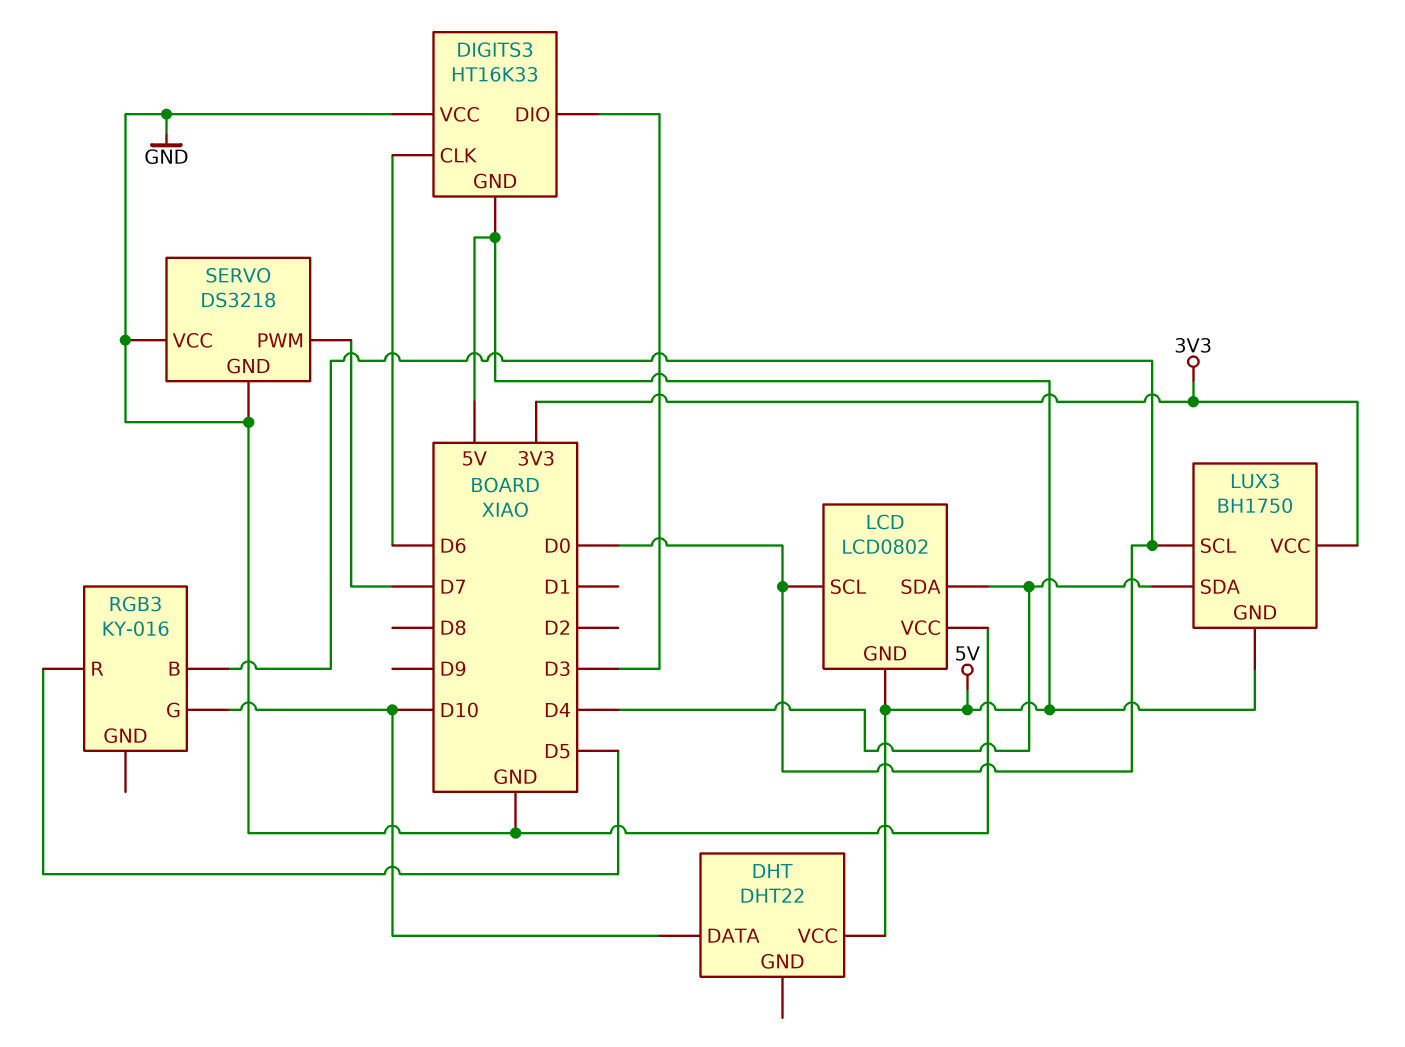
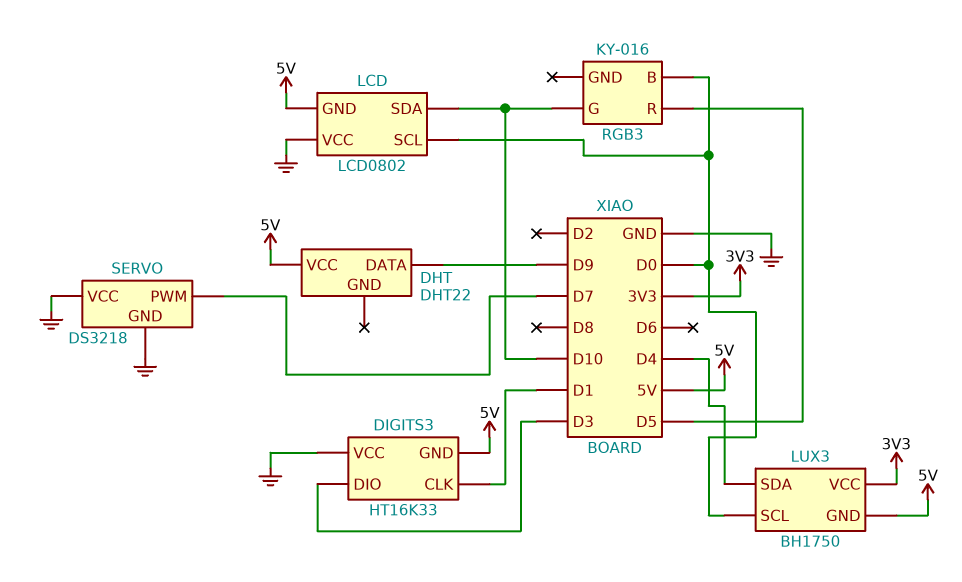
DHT pin DATA: D10 -> D9
DIGITS3 pin CLK: D6 -> D1
LCD pin SDA: D4 -> D10

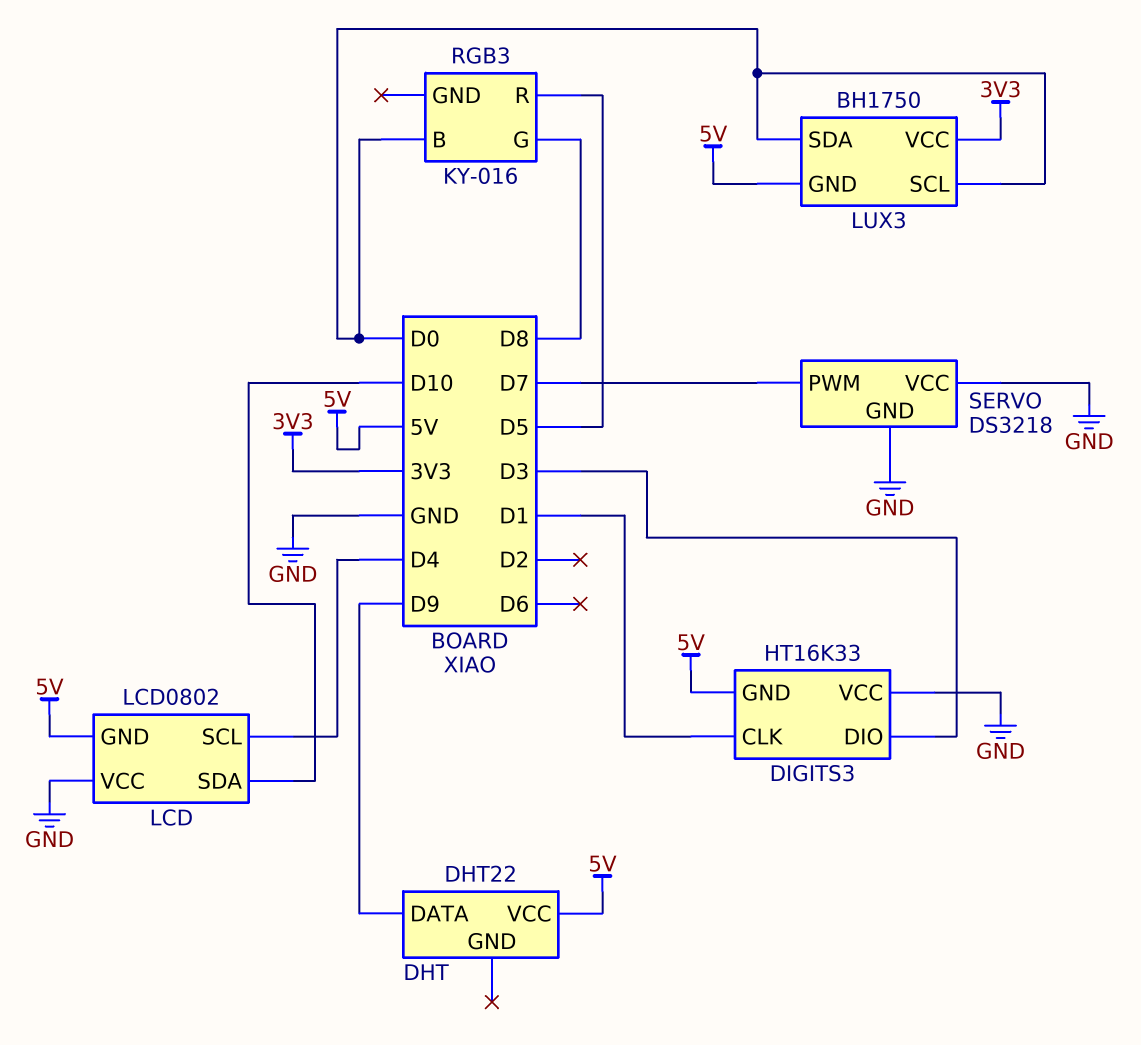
LCD pin SCL: D0 -> D4
LUX3 pin SDA: D4 -> D0
RGB3 pin G: D10 -> D8

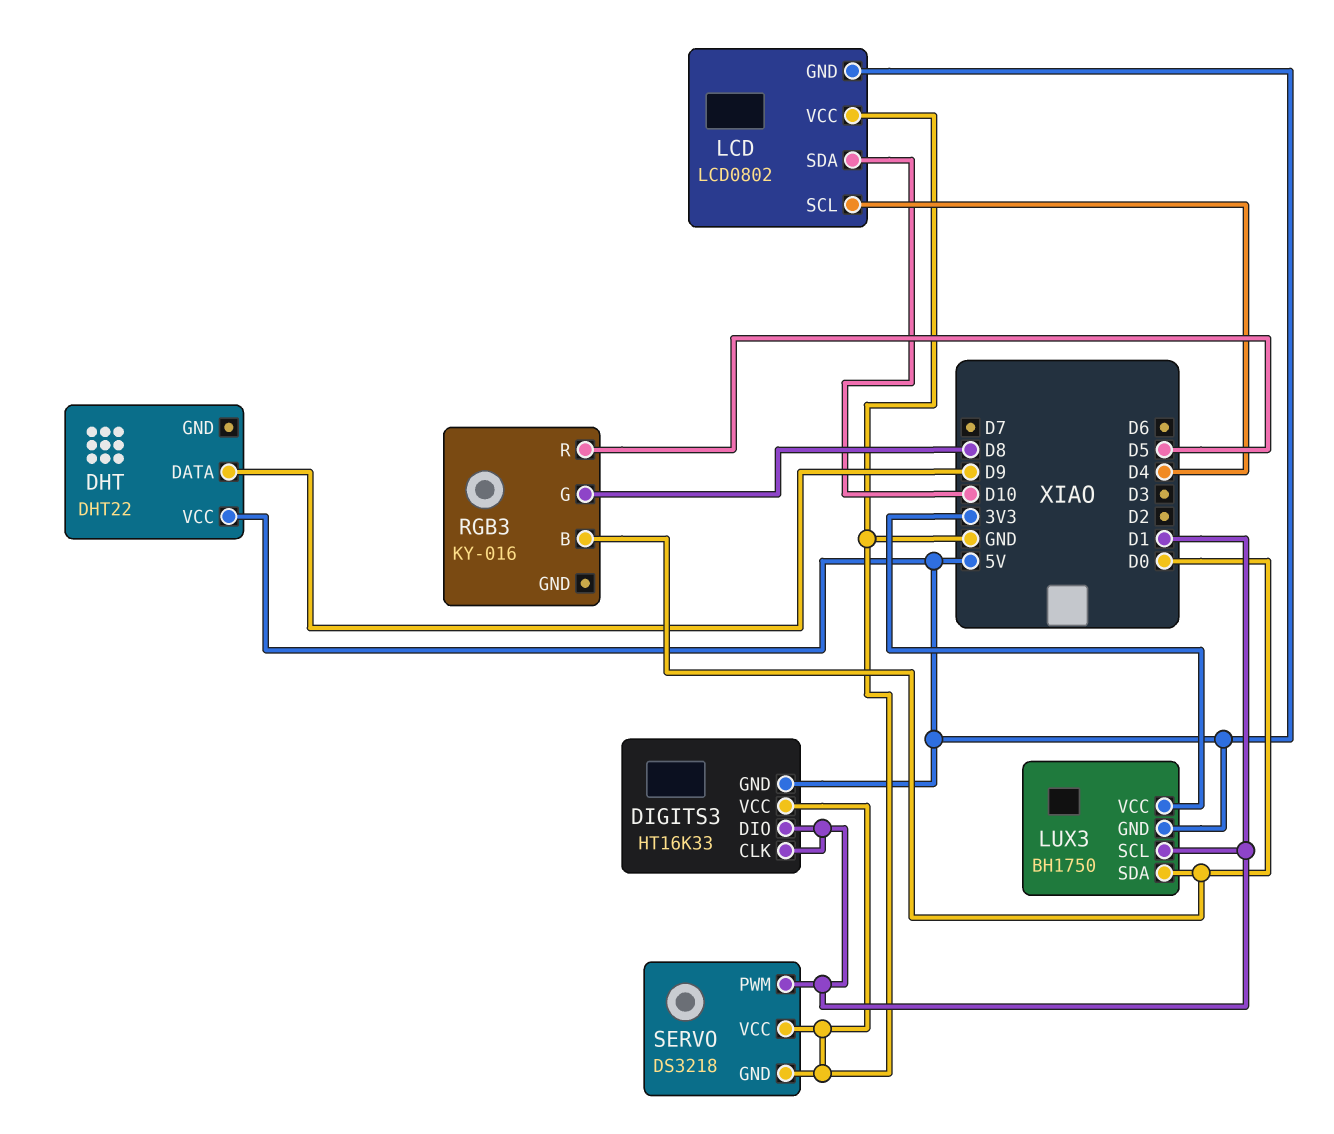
DIGITS3 pin DIO: D3 -> D1
LUX3 pin SCL: D0 -> D1
SERVO pin PWM: D7 -> D1

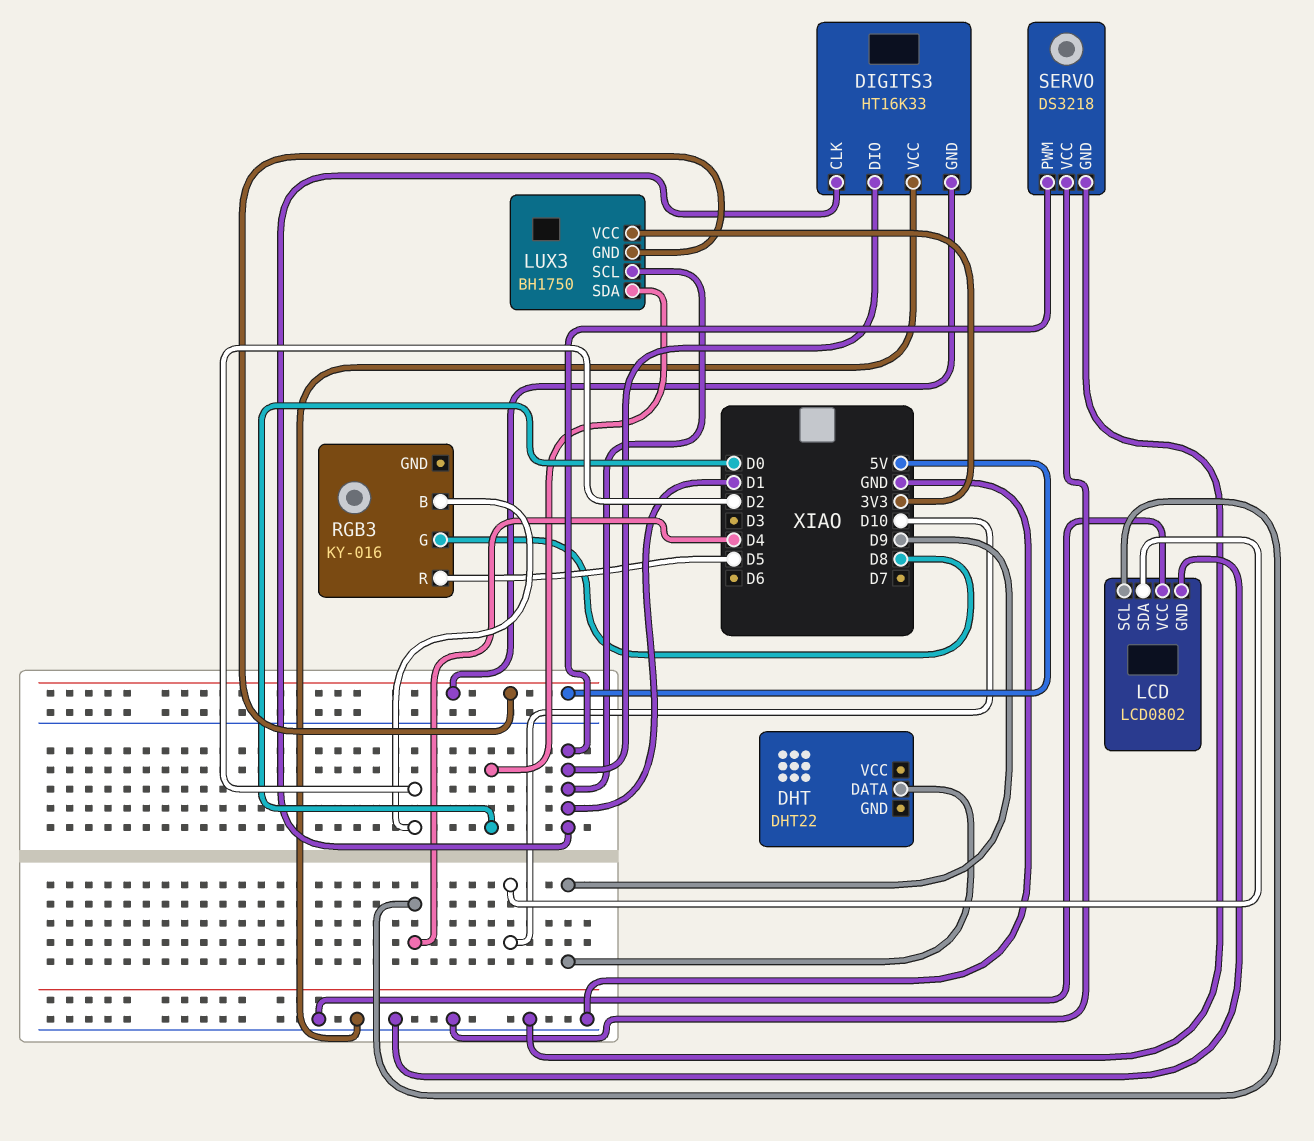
DHT pin VCC: 5V -> none
LCD pin GND: 5V -> GND
RGB3 pin B: D0 -> D2

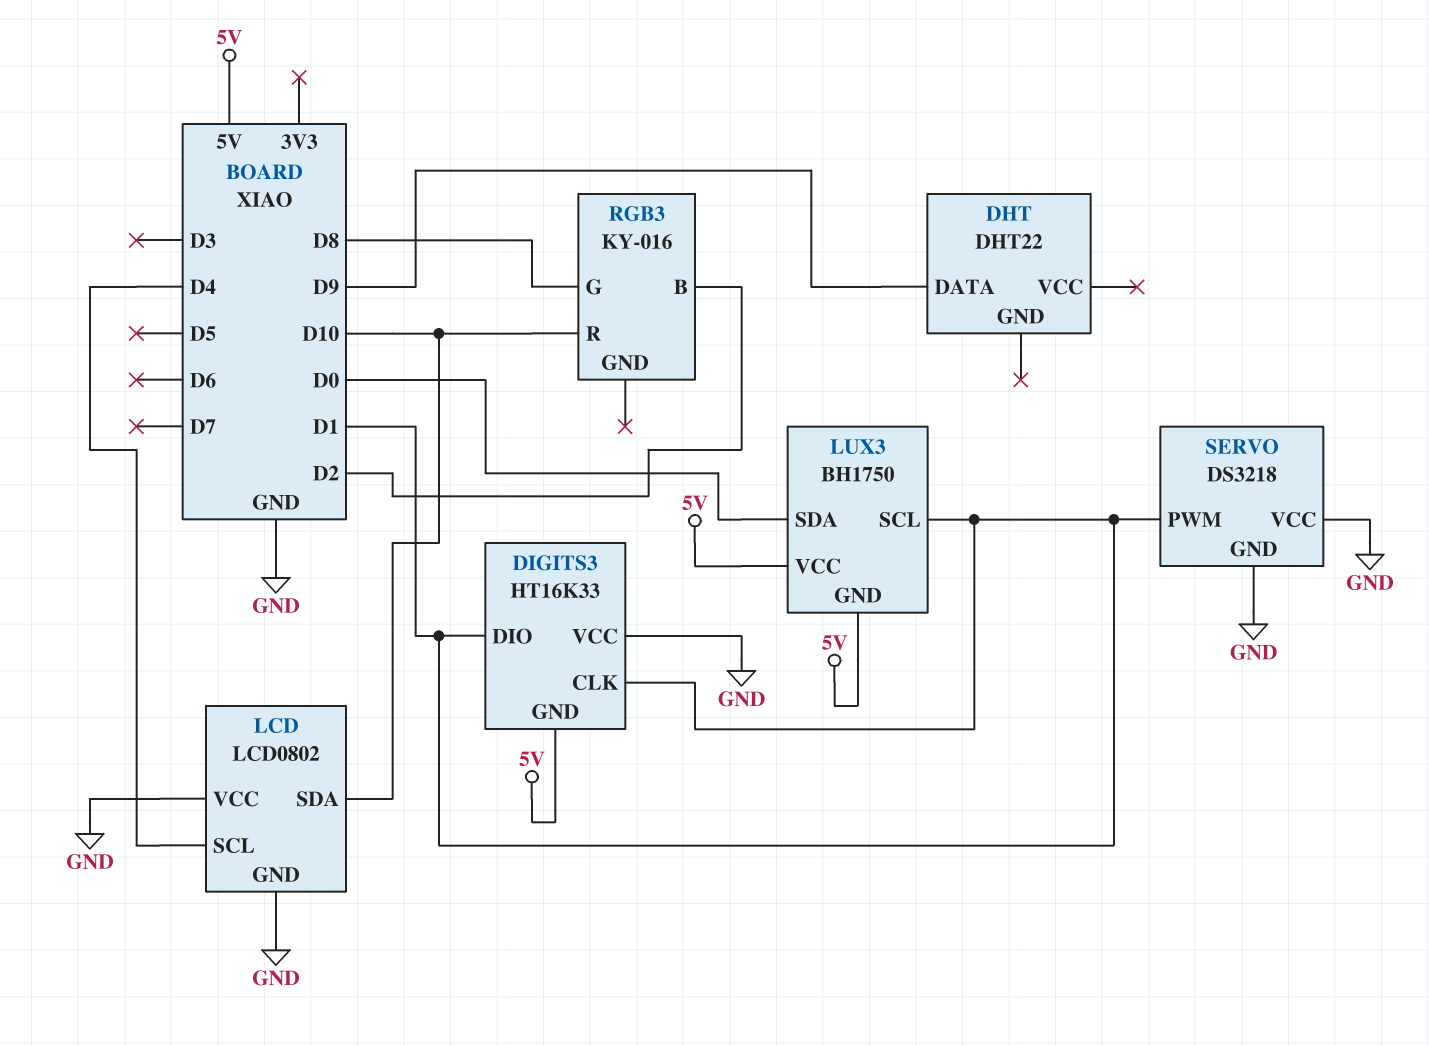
LUX3 pin VCC: 3V3 -> 5V
RGB3 pin R: D5 -> D10

